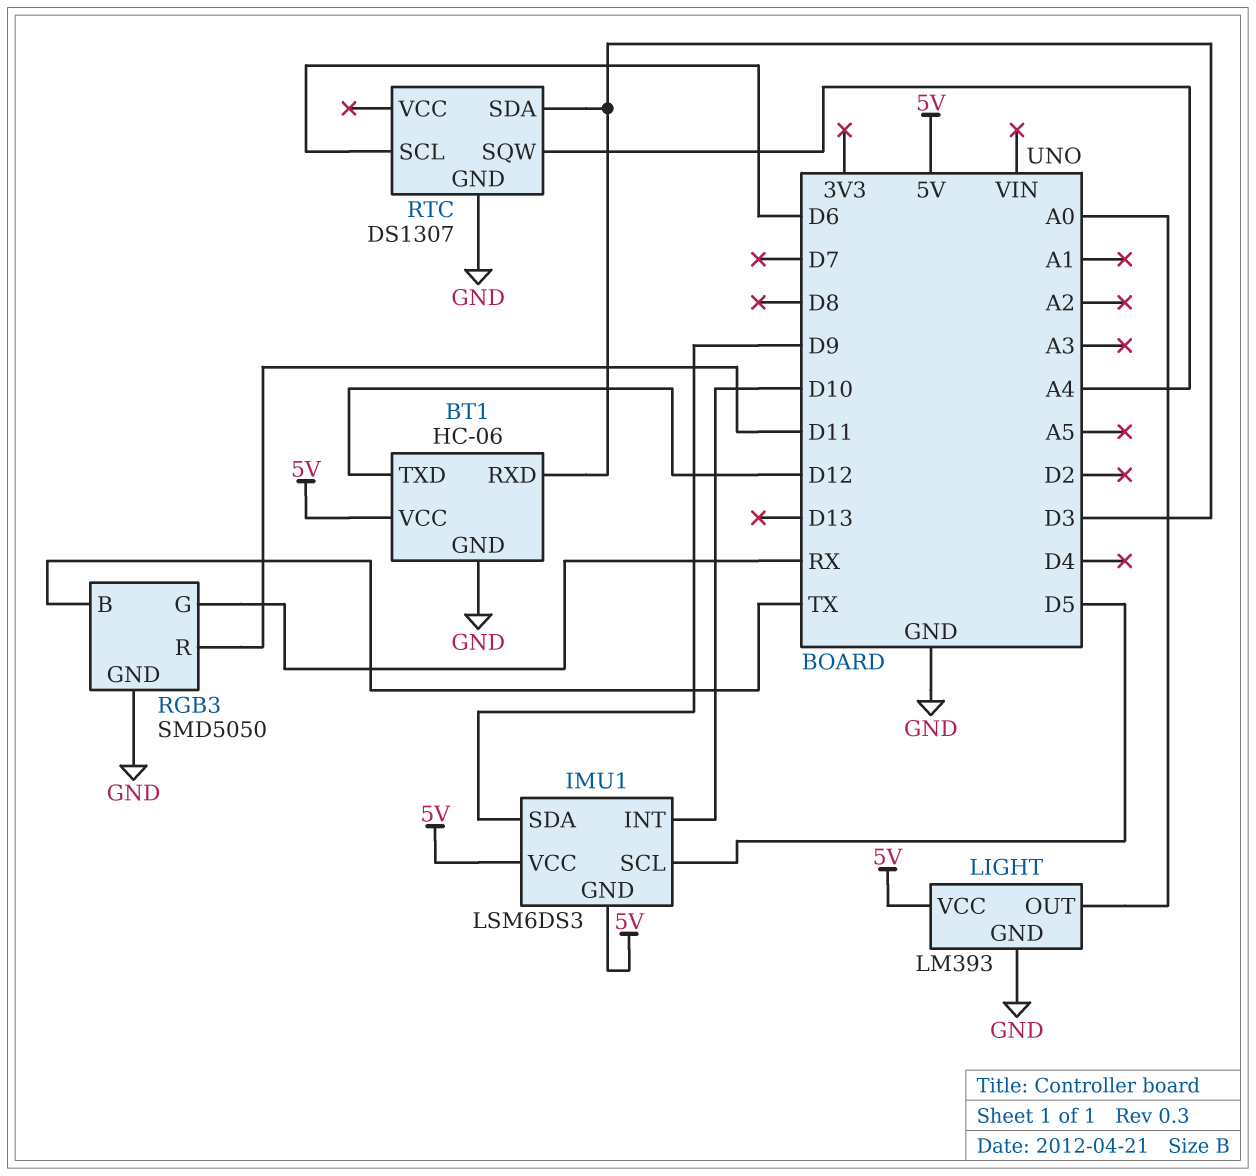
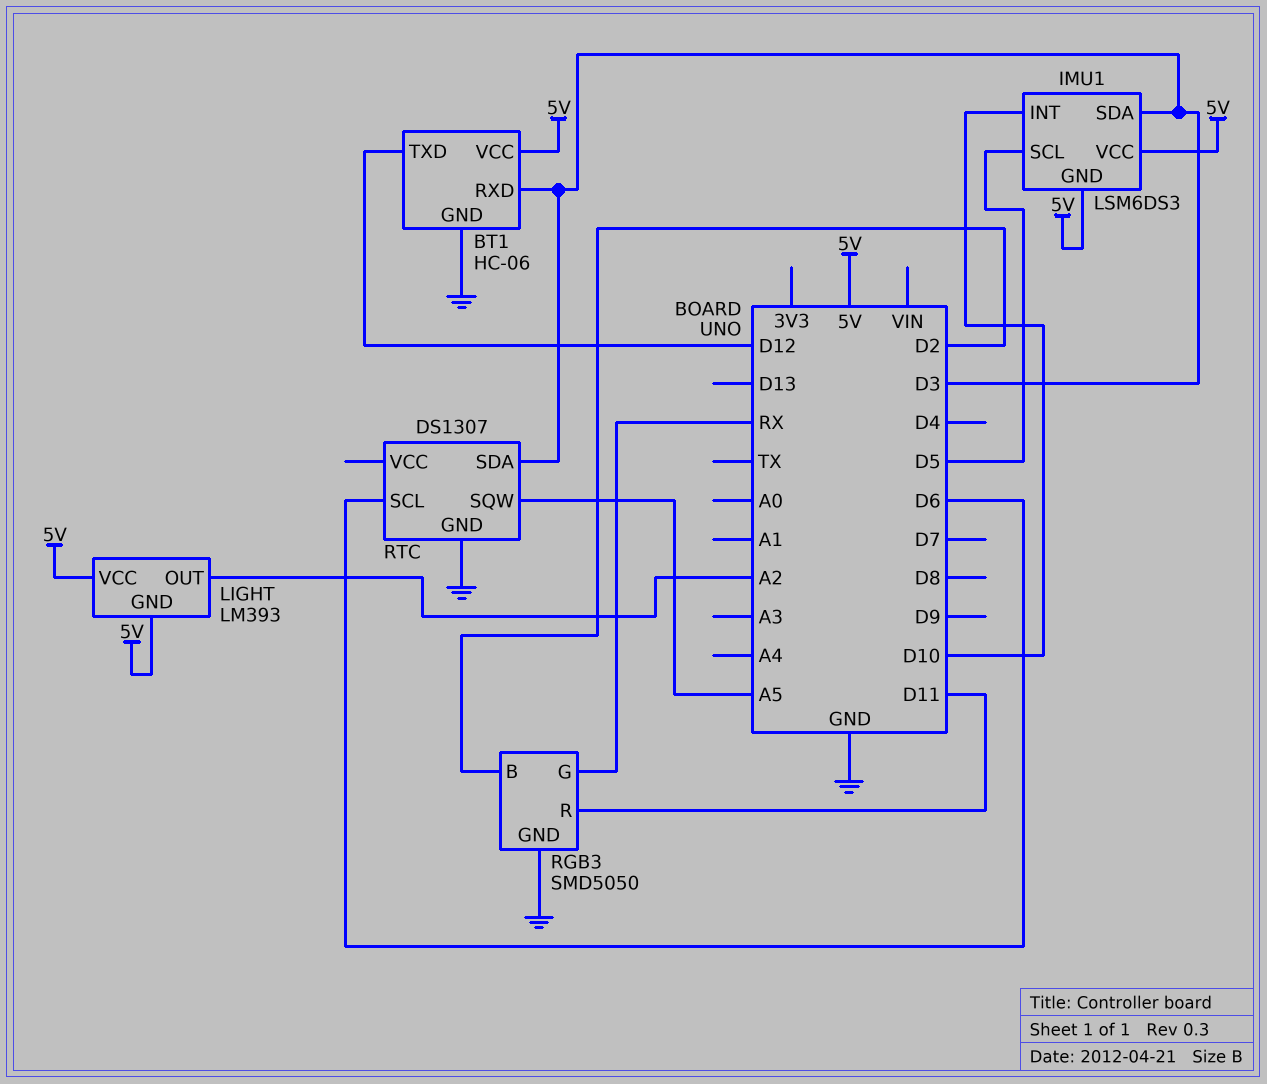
IMU1 pin SDA: D9 -> D3
LIGHT pin GND: GND -> 5V
LIGHT pin OUT: A0 -> A2
RGB3 pin B: TX -> D2
RTC pin SQW: A4 -> A5

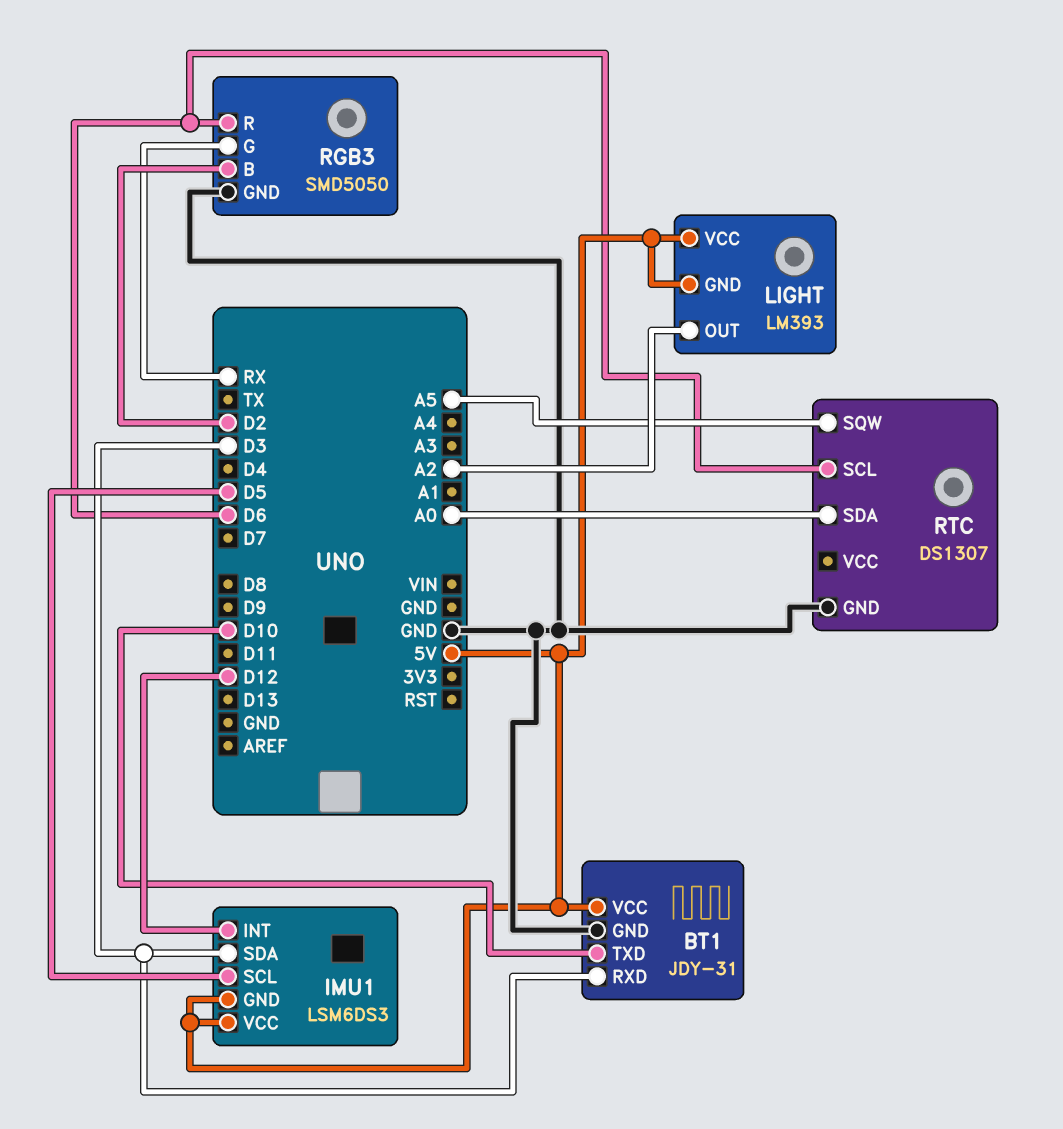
BT1: HC-06 -> JDY-31
BT1 pin TXD: D12 -> D10
IMU1 pin INT: D10 -> D12
RGB3 pin R: D11 -> D6
RTC pin SDA: D3 -> A0

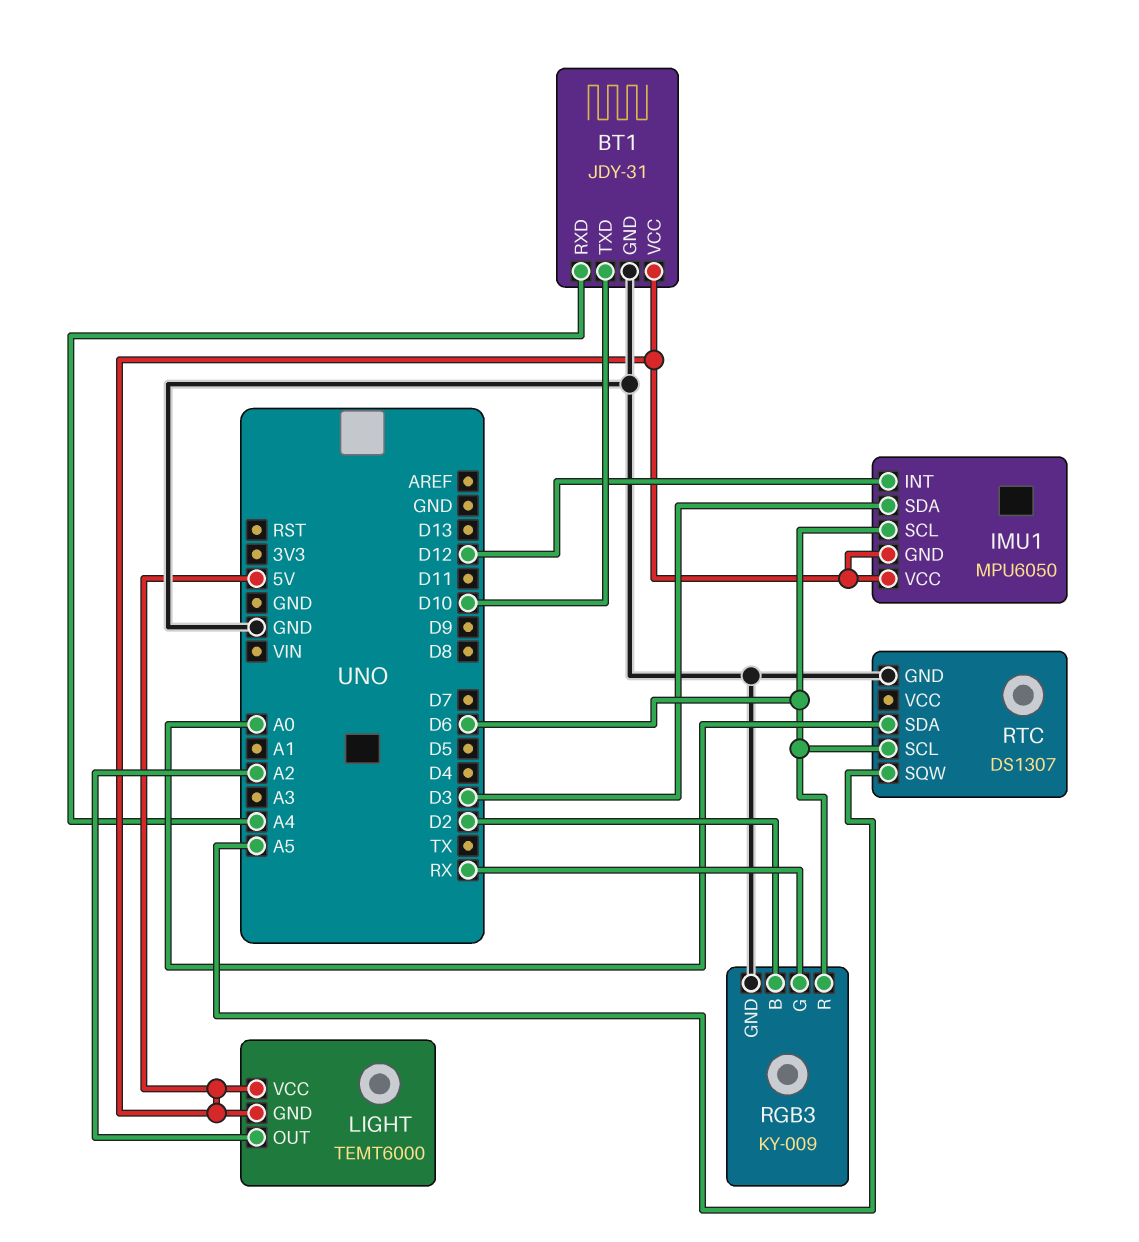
BT1 pin RXD: D3 -> A4
IMU1: LSM6DS3 -> MPU6050
IMU1 pin SCL: D5 -> D6
LIGHT: LM393 -> TEMT6000
RGB3: SMD5050 -> KY-009

